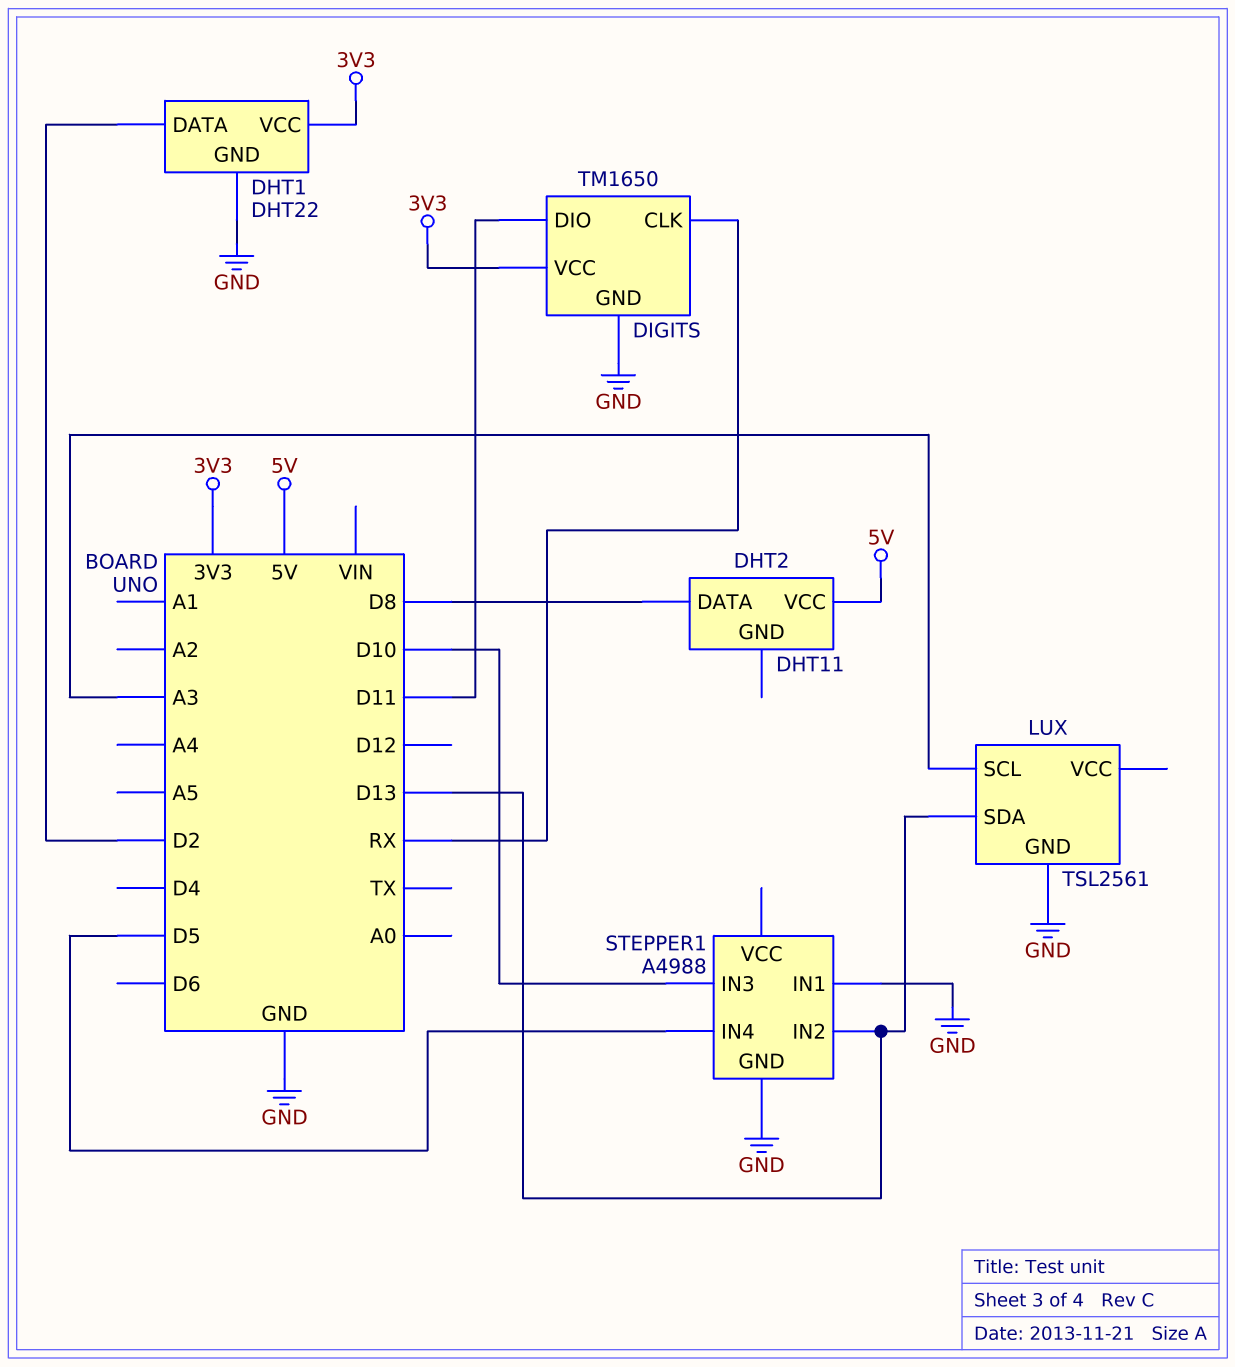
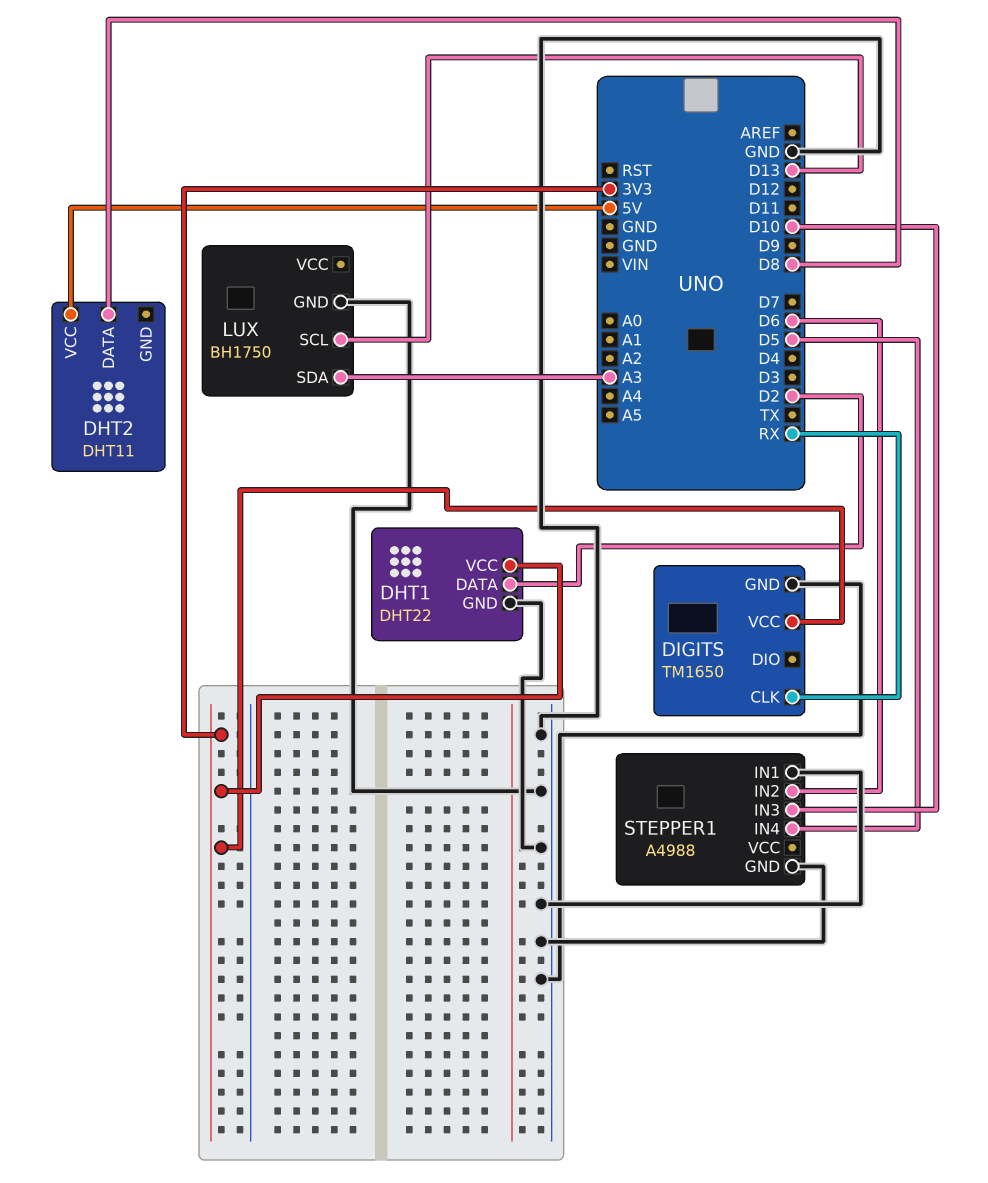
DIGITS pin DIO: D11 -> none
LUX: TSL2561 -> BH1750
LUX pin SCL: A3 -> D13
LUX pin SDA: D13 -> A3
STEPPER1 pin IN2: D13 -> D6

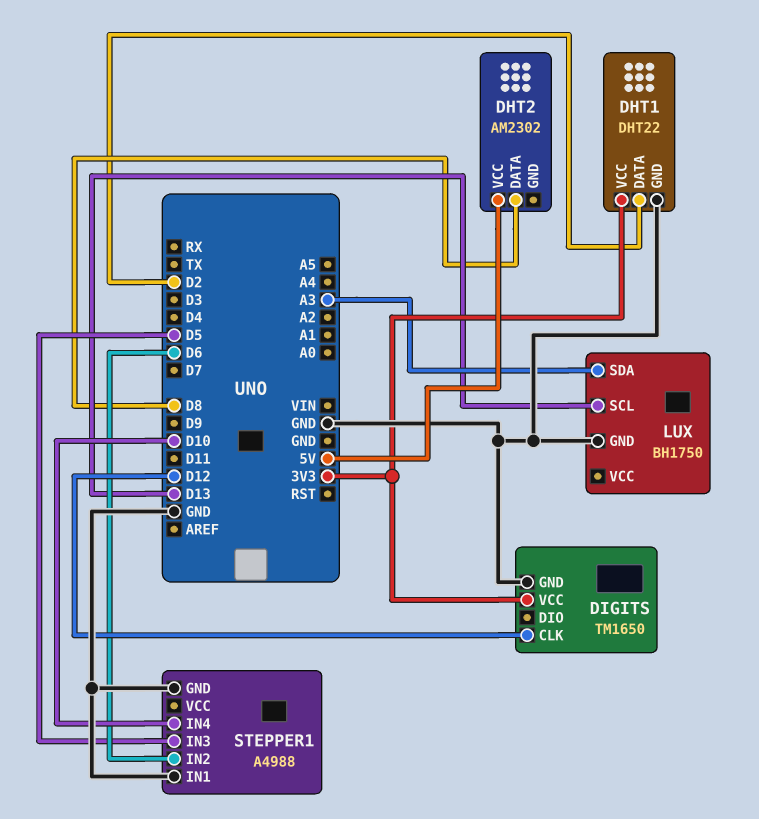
DHT2: DHT11 -> AM2302
DIGITS pin CLK: RX -> D12
STEPPER1 pin IN3: D10 -> D5
STEPPER1 pin IN4: D5 -> D10

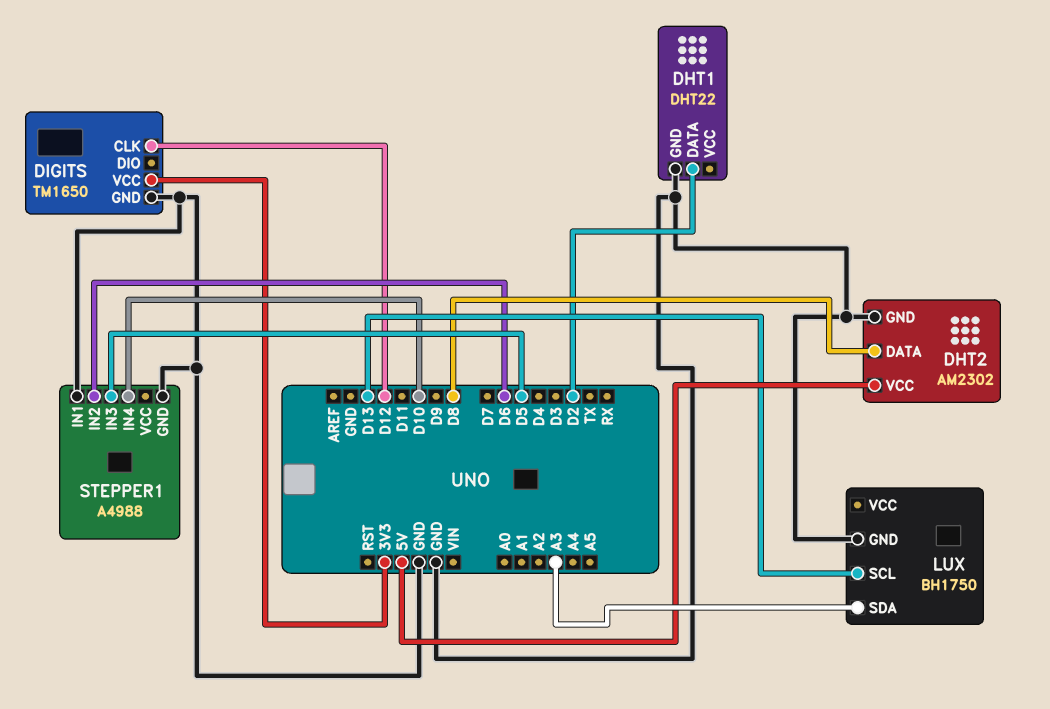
DHT1 pin VCC: 3V3 -> none
DHT2 pin GND: none -> GND

